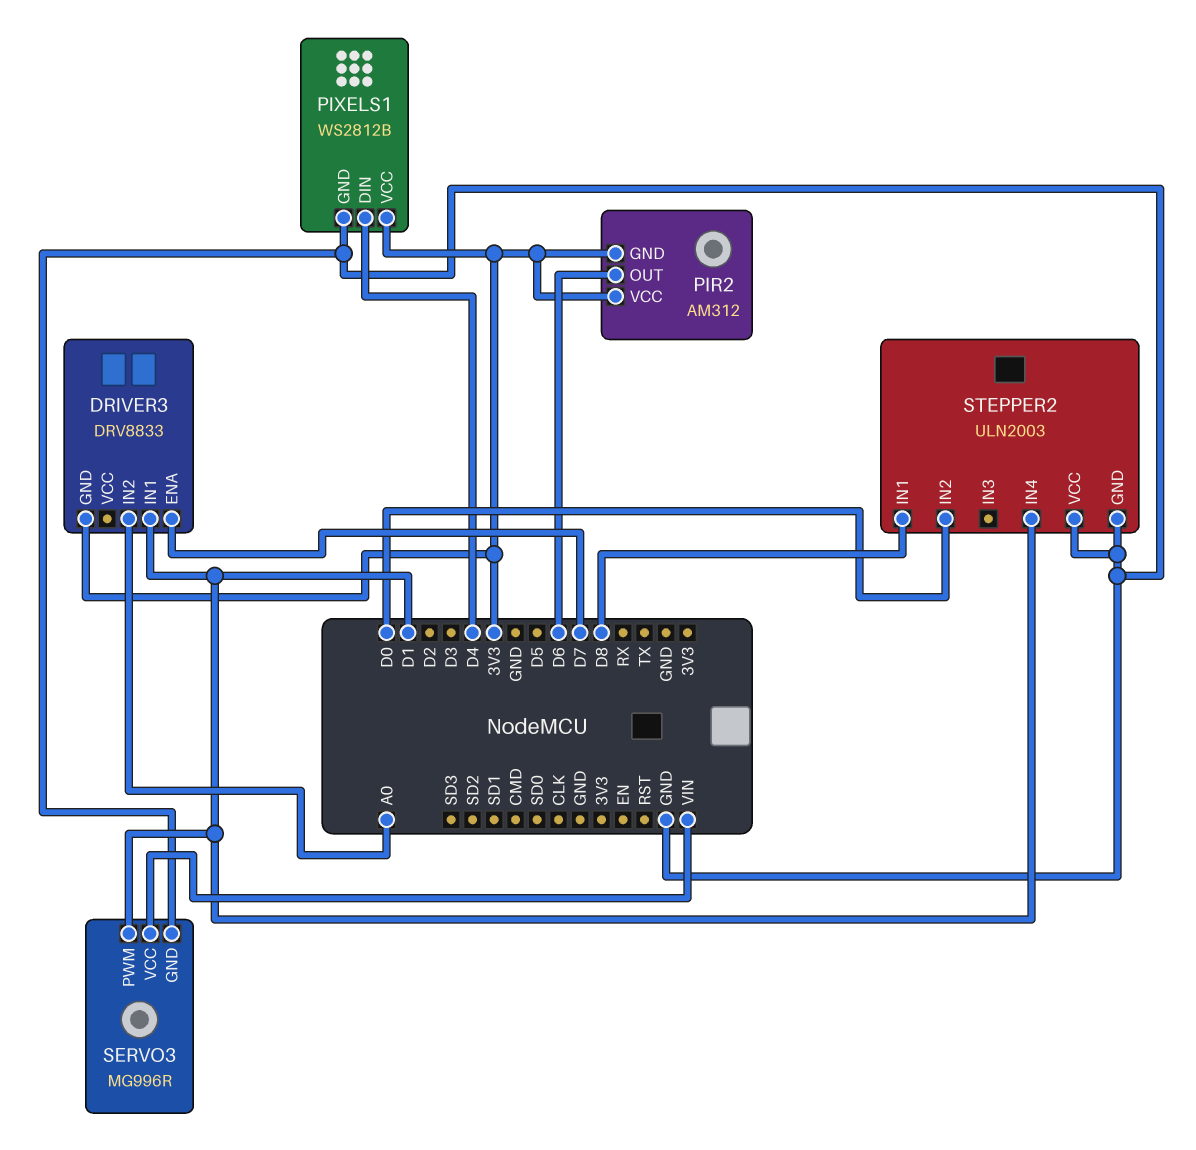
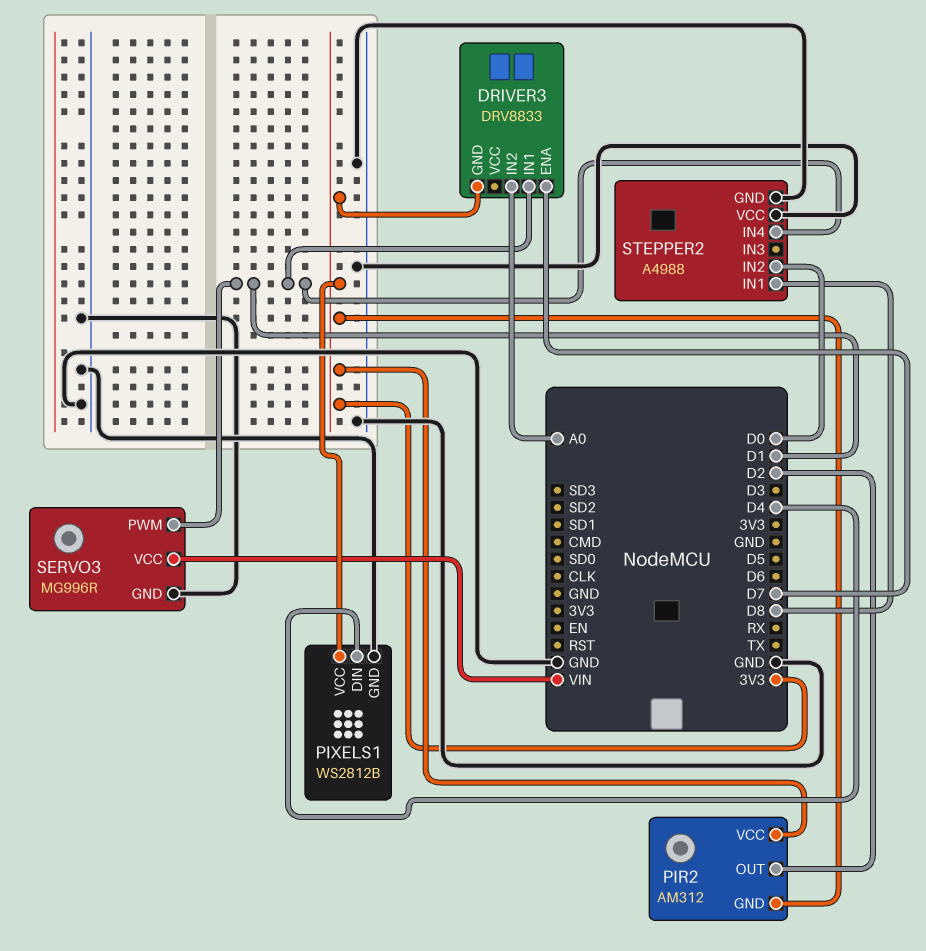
PIR2 pin OUT: D6 -> D2
STEPPER2: ULN2003 -> A4988

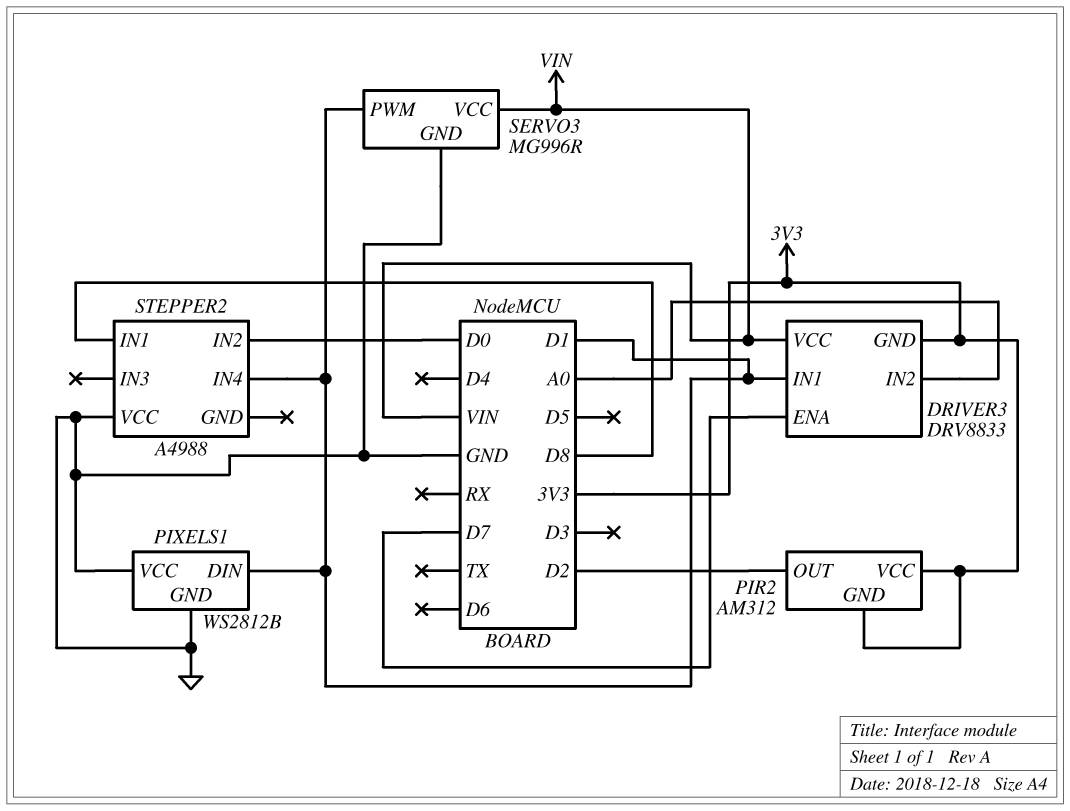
DRIVER3 pin VCC: none -> VIN
PIXELS1 pin DIN: D4 -> D1
PIXELS1 pin VCC: 3V3 -> GND
STEPPER2 pin GND: GND -> none

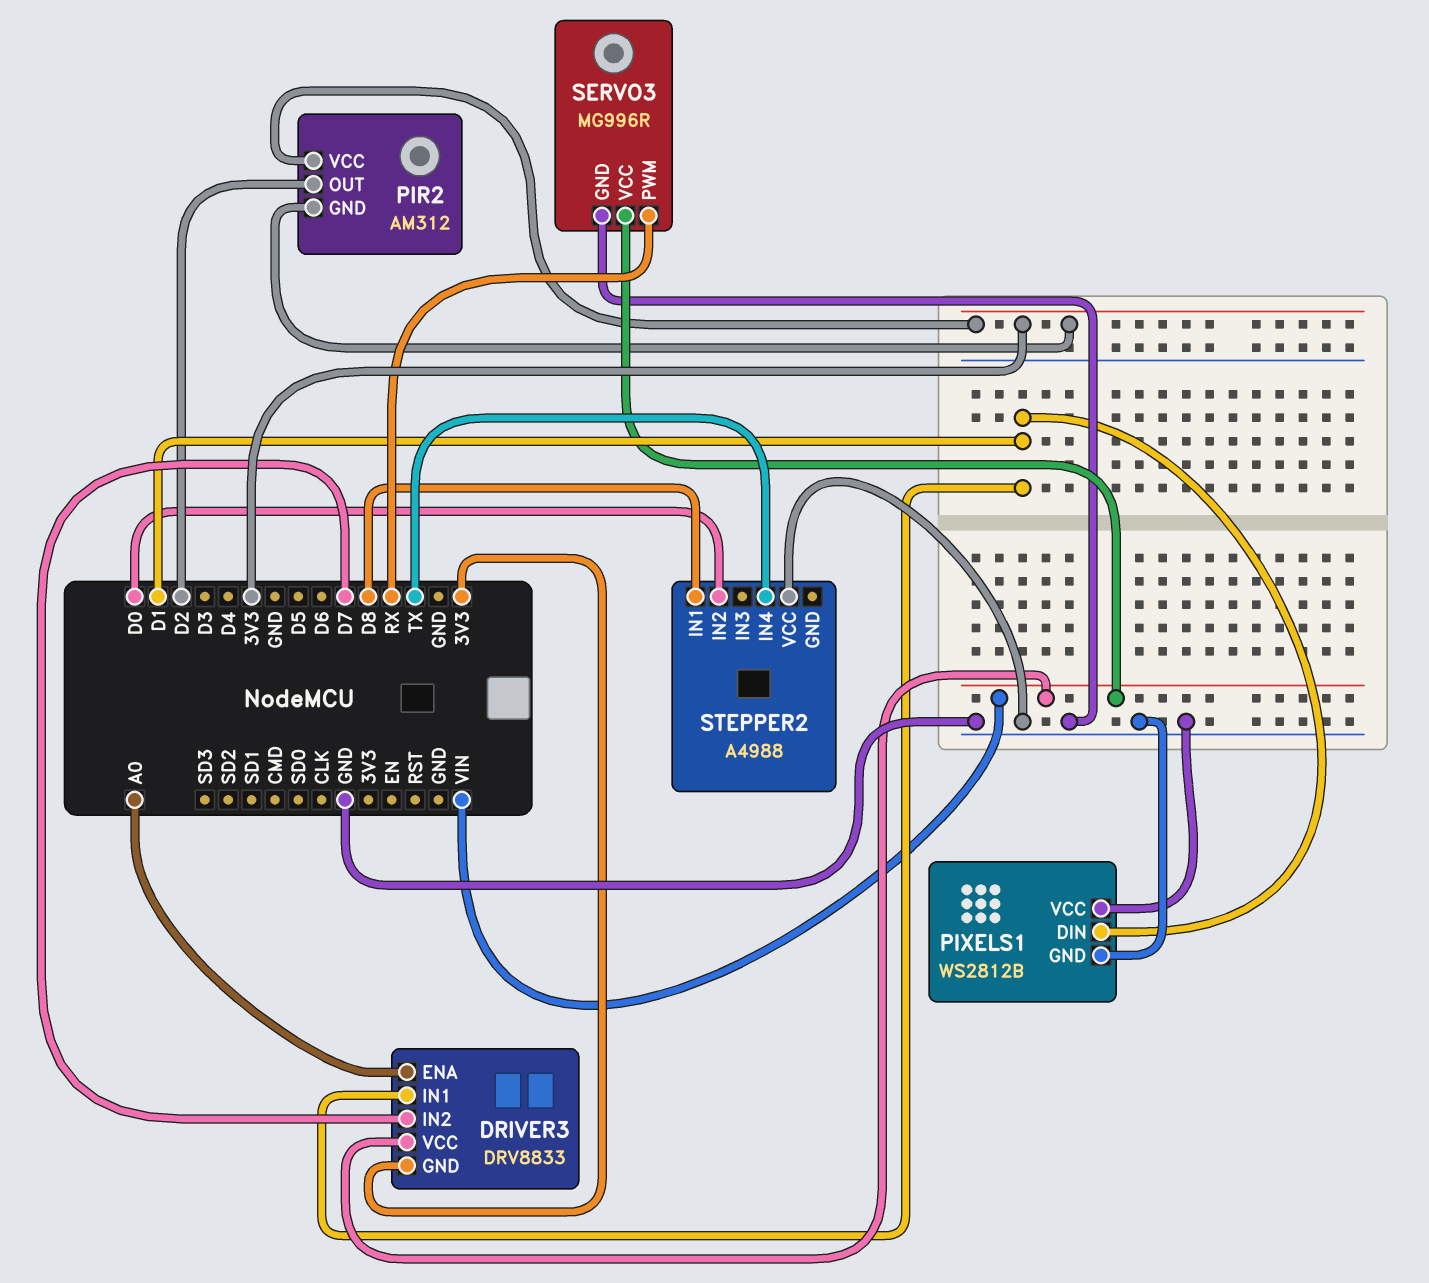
DRIVER3 pin ENA: D7 -> A0
DRIVER3 pin IN2: A0 -> D7
SERVO3 pin PWM: D1 -> RX
STEPPER2 pin IN4: D1 -> TX

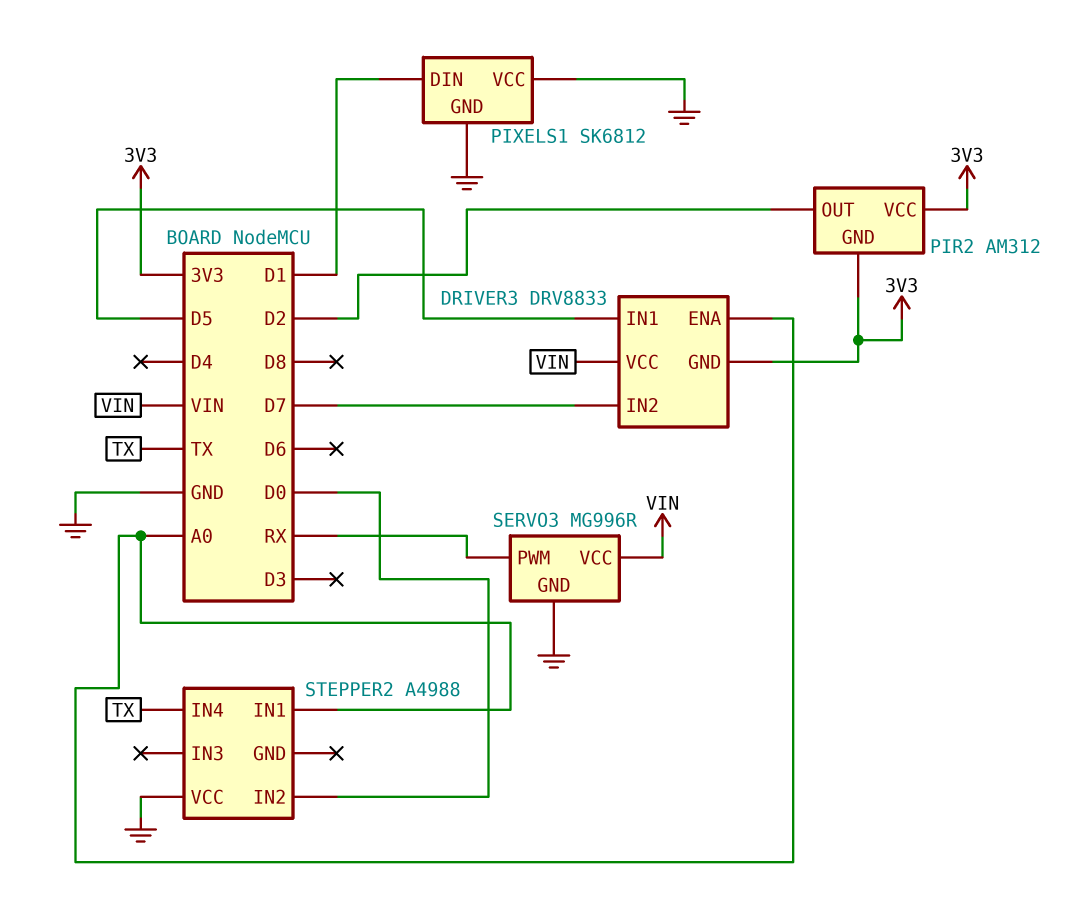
DRIVER3 pin IN1: D1 -> D5
PIXELS1: WS2812B -> SK6812
STEPPER2 pin IN1: D8 -> A0

